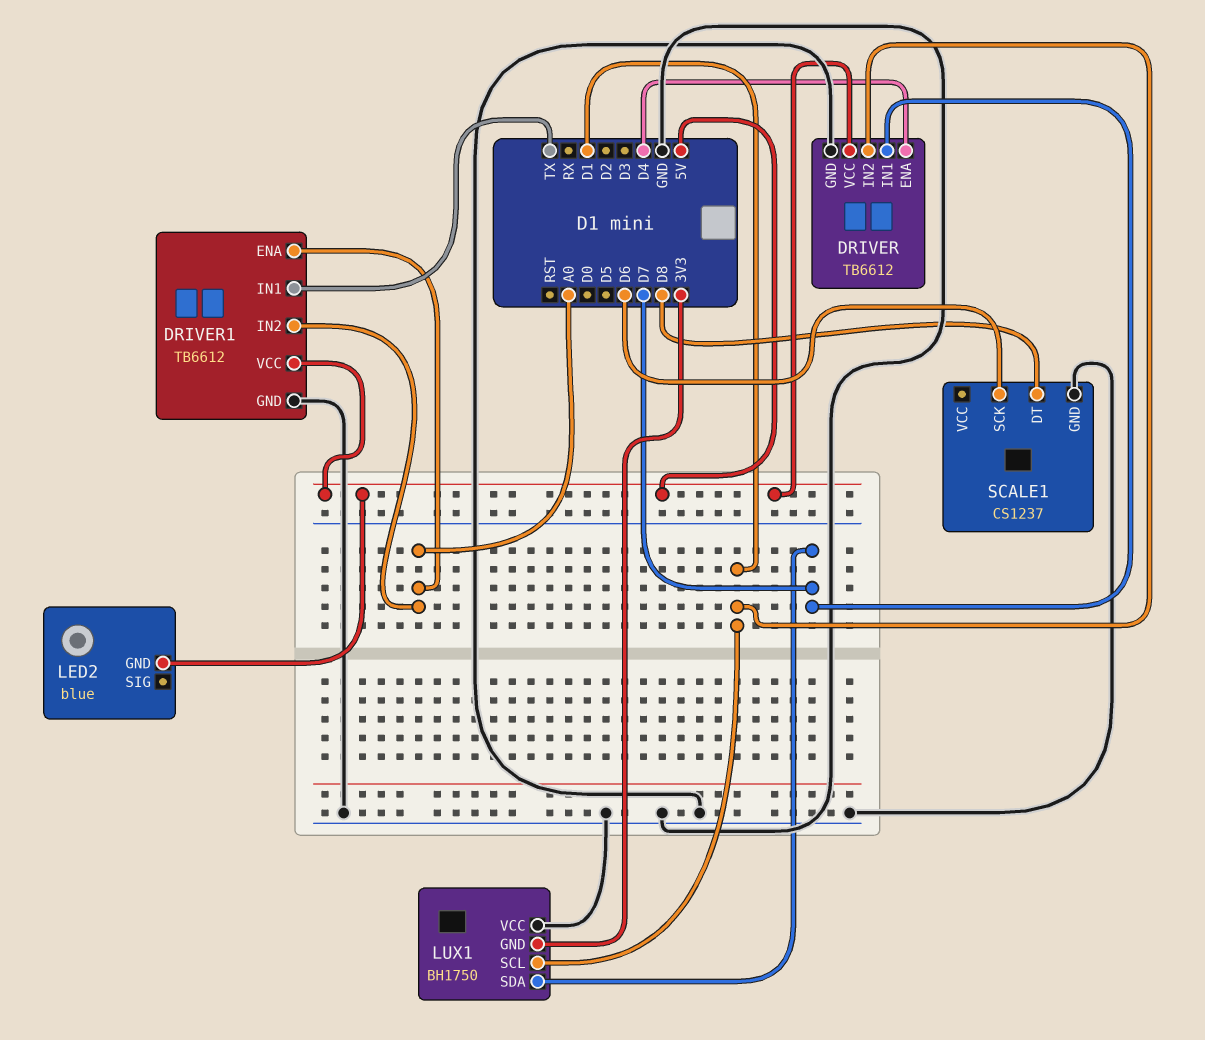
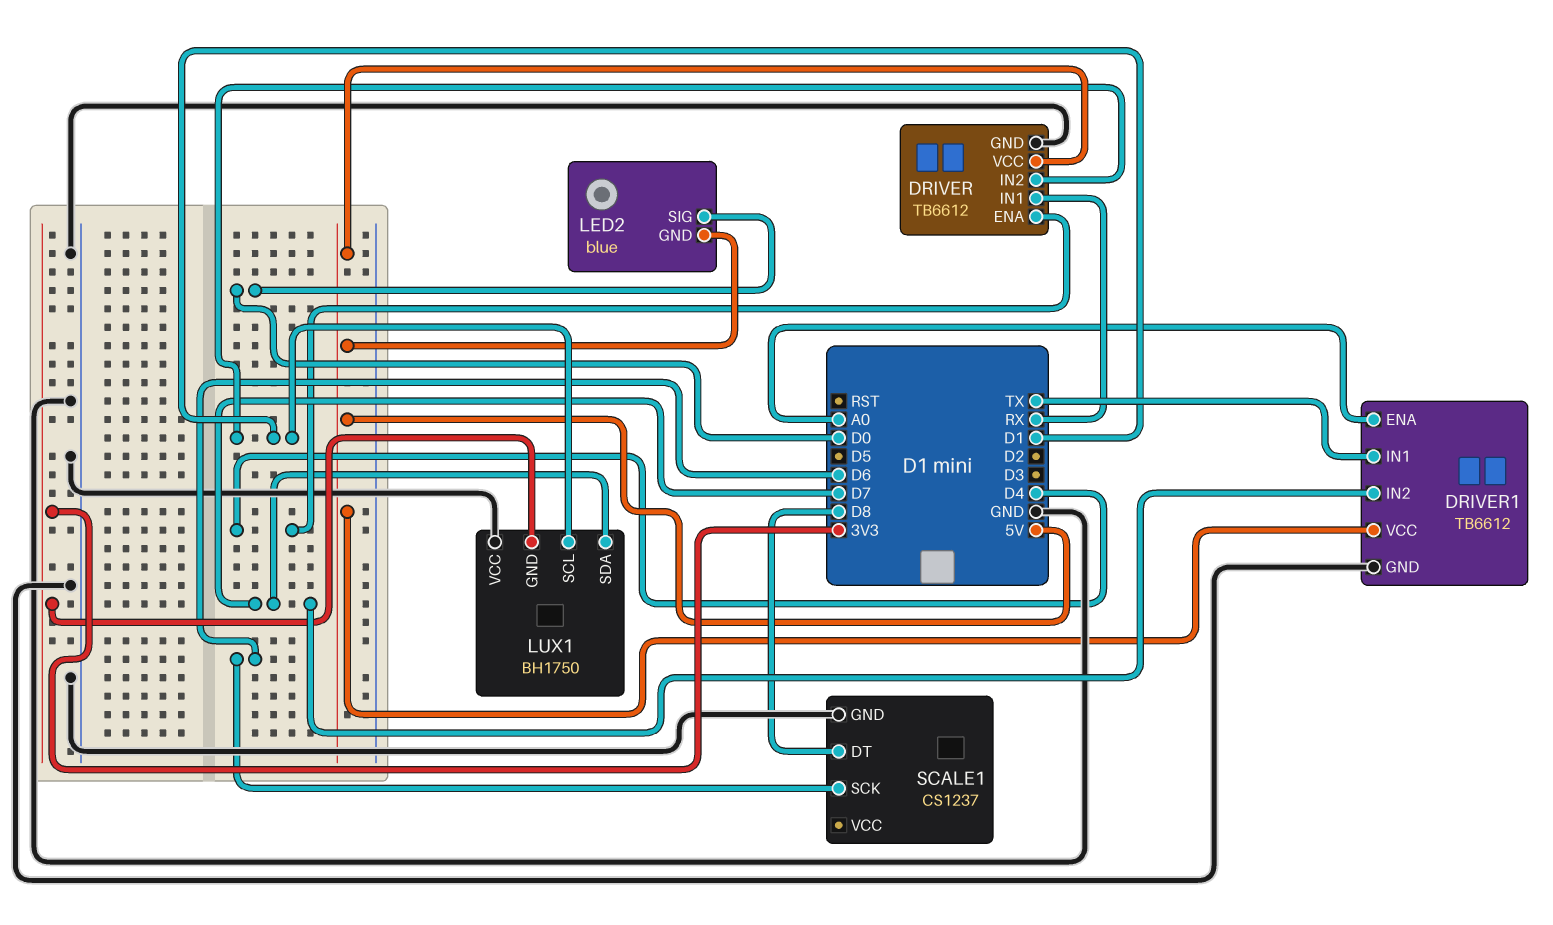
DRIVER pin IN1: D7 -> RX
DRIVER1 pin IN2: A0 -> D7
LED2 pin SIG: none -> D0

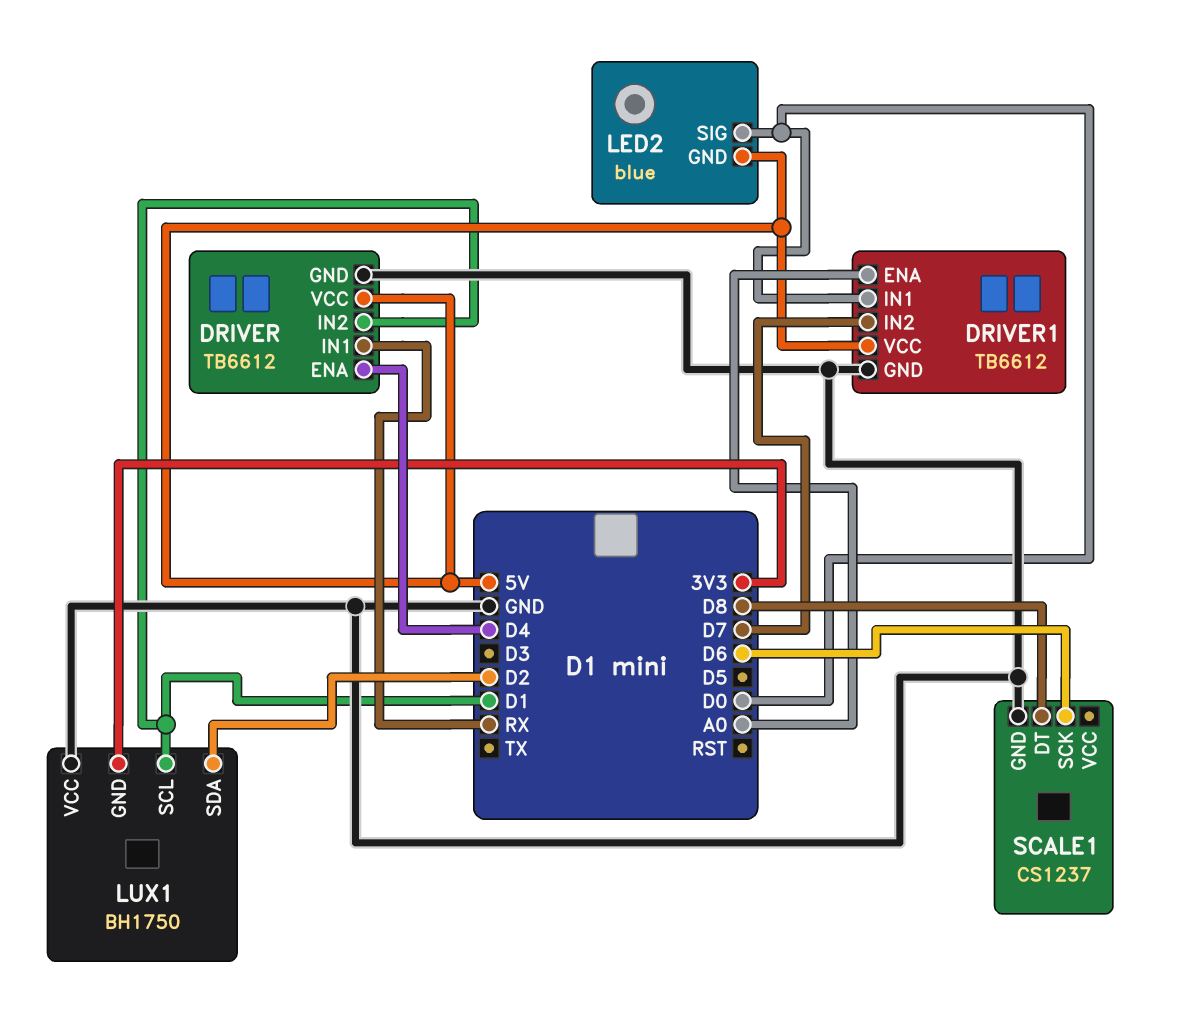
DRIVER1 pin IN1: TX -> D0
LUX1 pin SDA: D7 -> D2

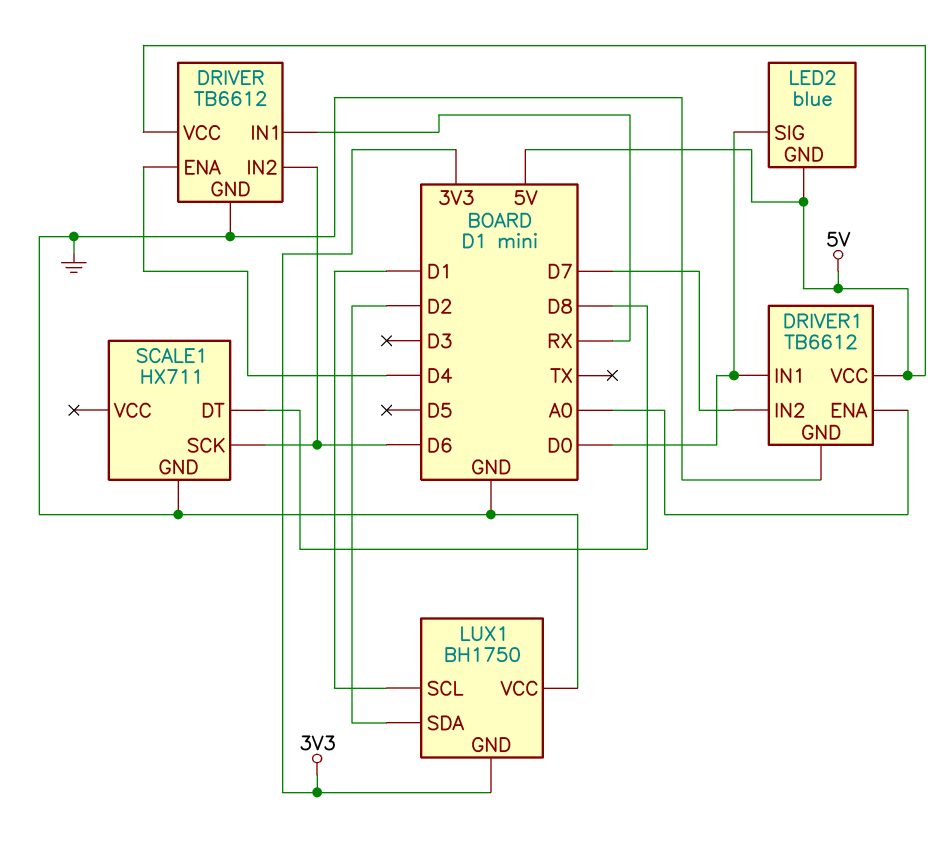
DRIVER pin IN2: D1 -> D6
SCALE1: CS1237 -> HX711

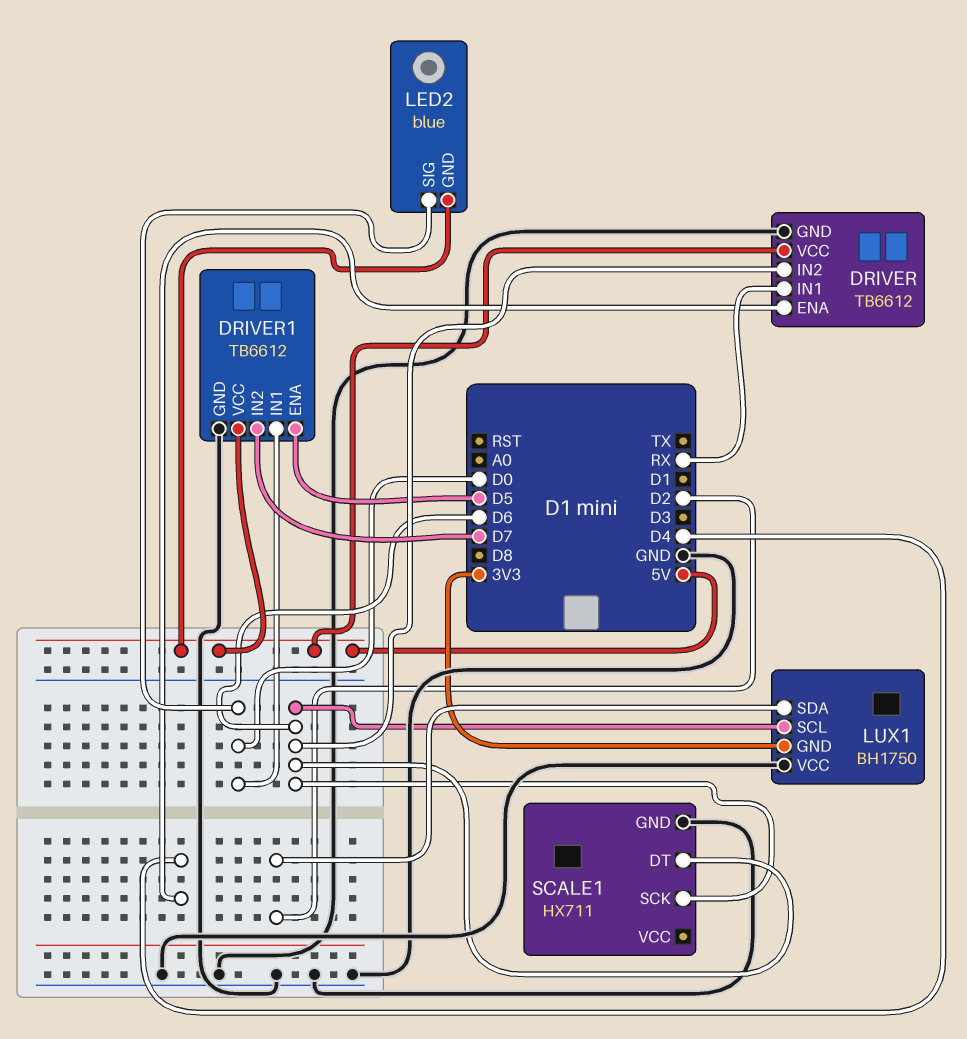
DRIVER1 pin ENA: A0 -> D5
LUX1 pin SCL: D1 -> D6
SCALE1 pin DT: D8 -> D6

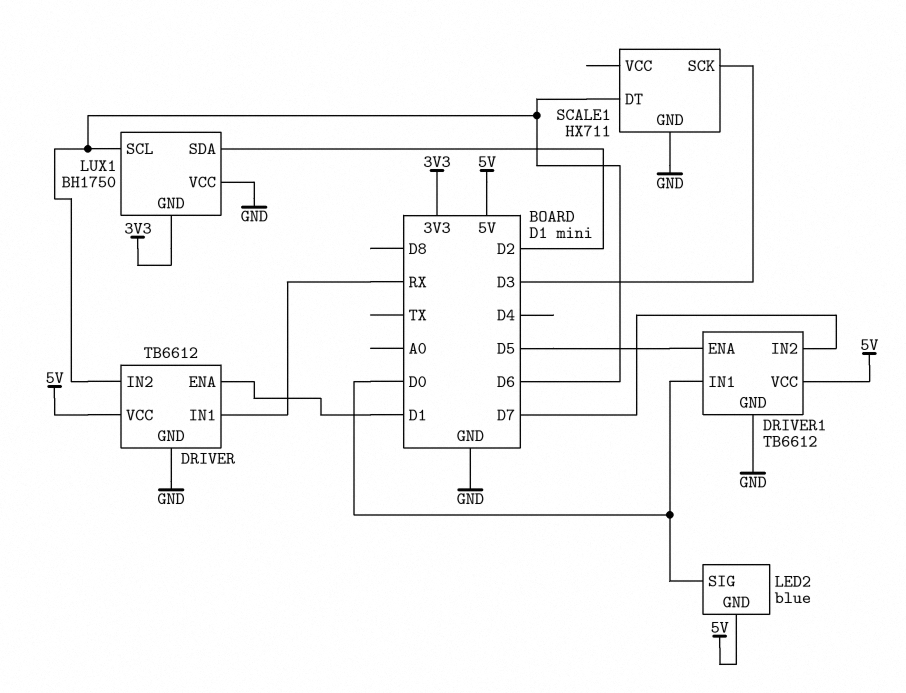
DRIVER pin ENA: D4 -> D1
SCALE1 pin SCK: D6 -> D3

